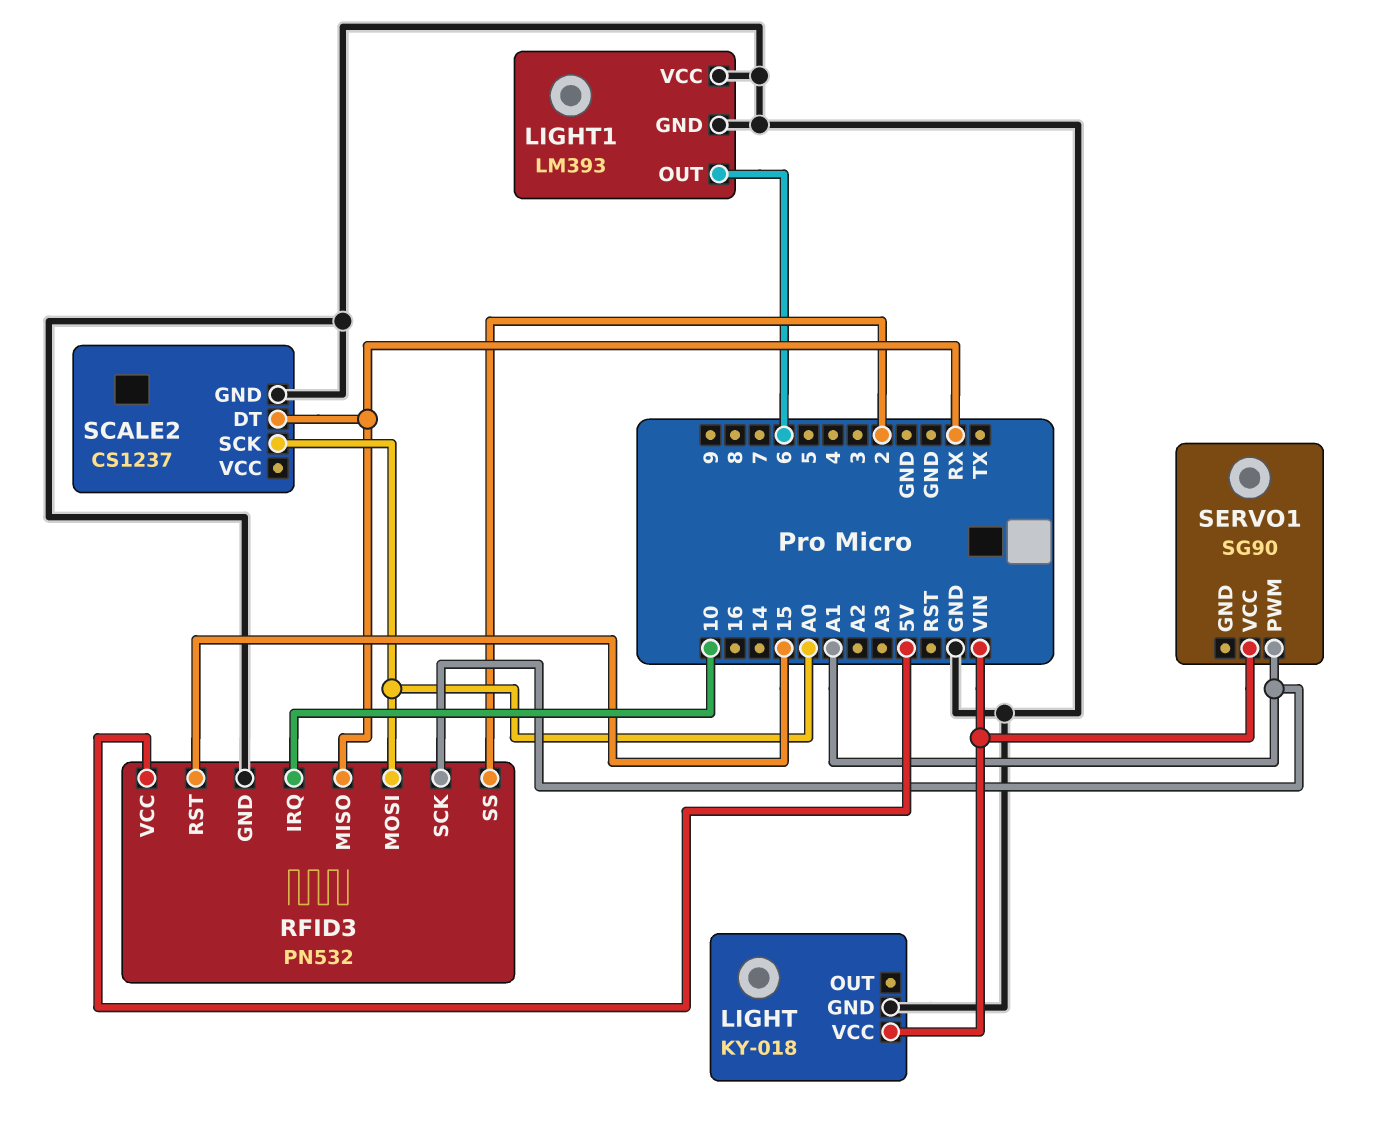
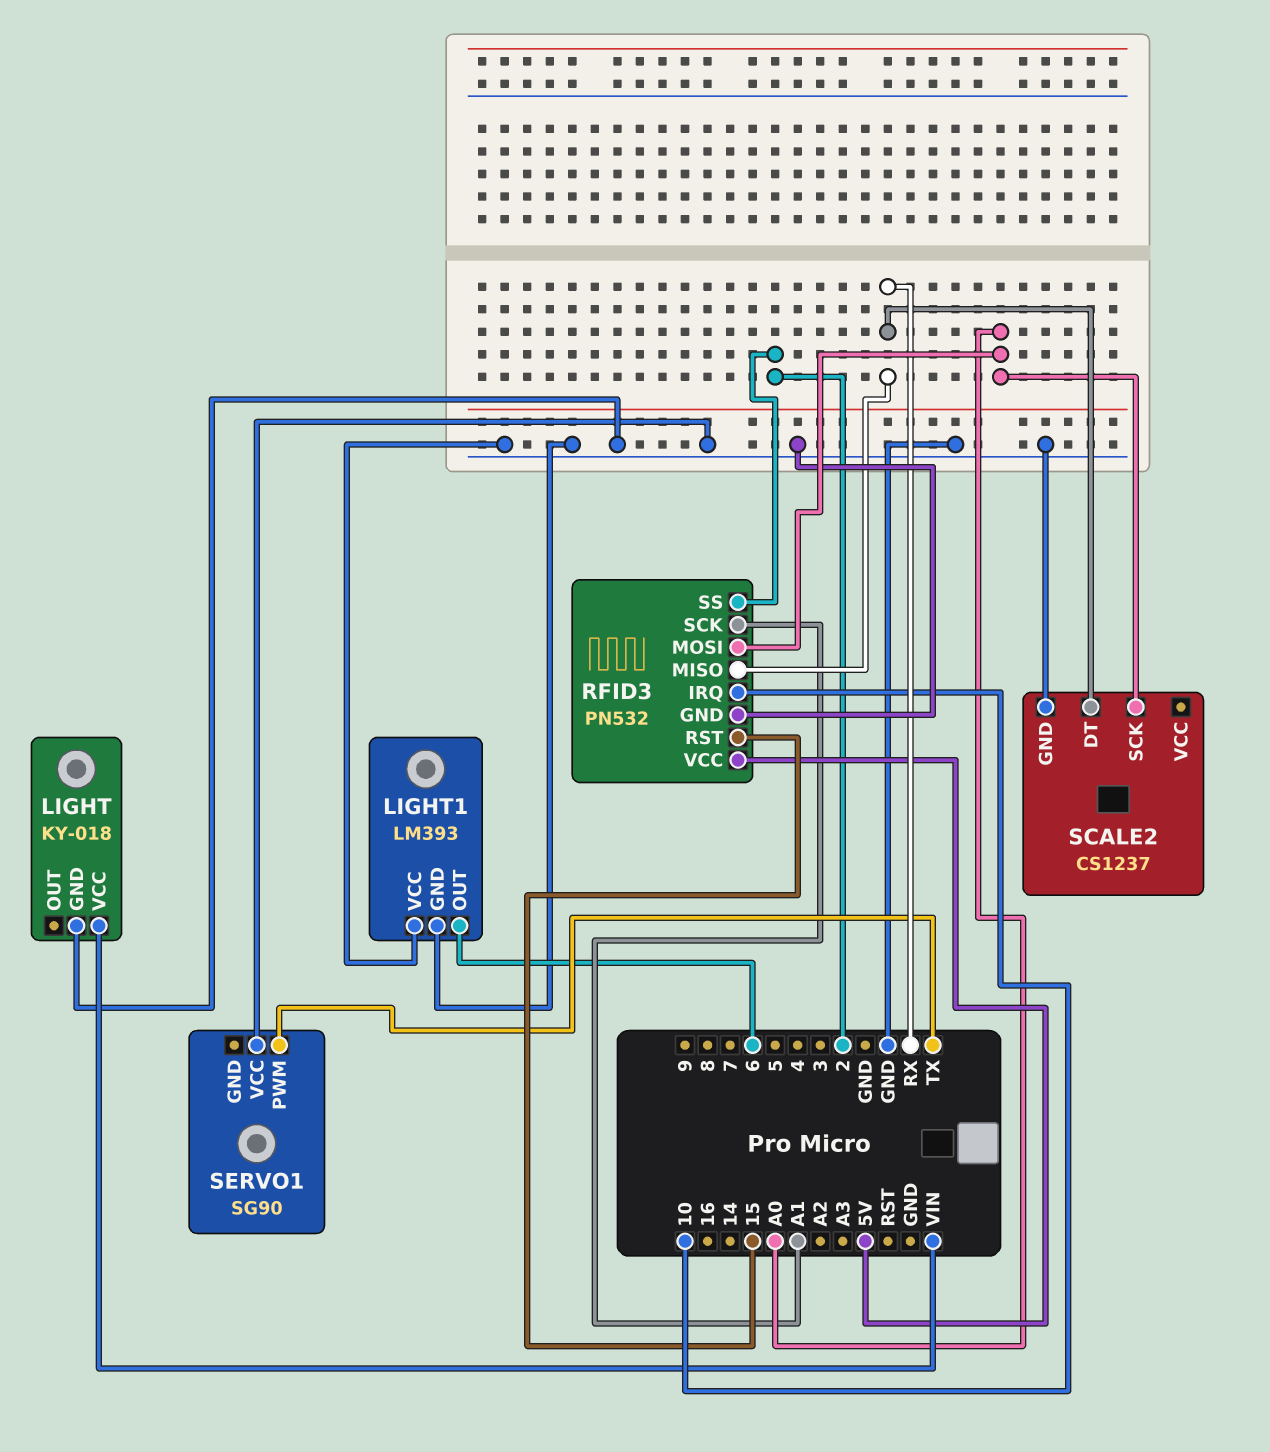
SERVO1 pin PWM: A1 -> TX
SERVO1 pin VCC: VIN -> GND

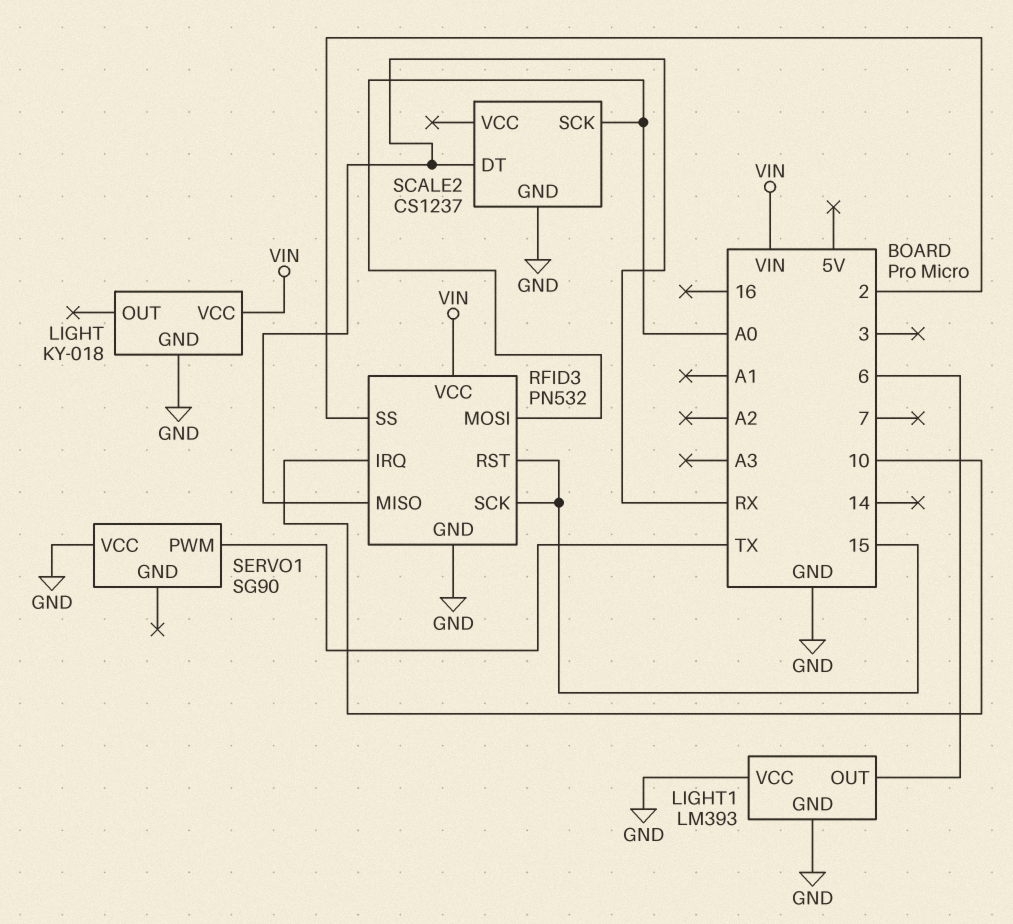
RFID3 pin SCK: A1 -> 15
RFID3 pin VCC: 5V -> VIN

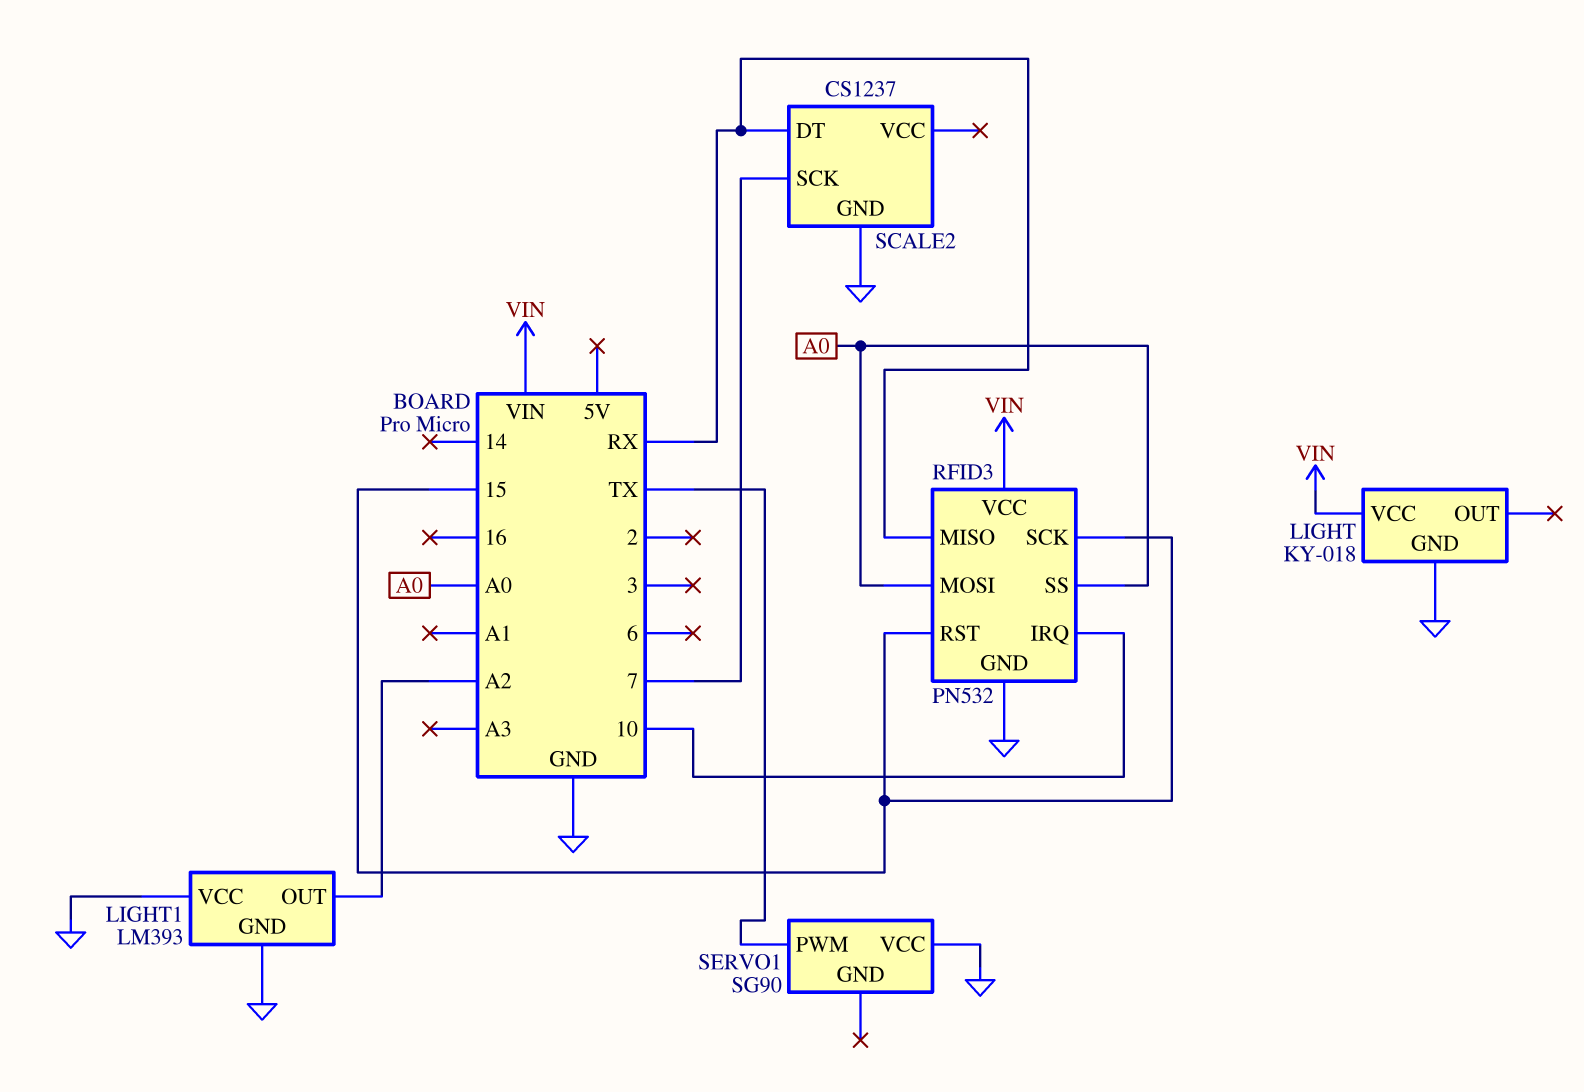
LIGHT1 pin OUT: 6 -> A2
RFID3 pin SS: 2 -> A0
SCALE2 pin SCK: A0 -> 7

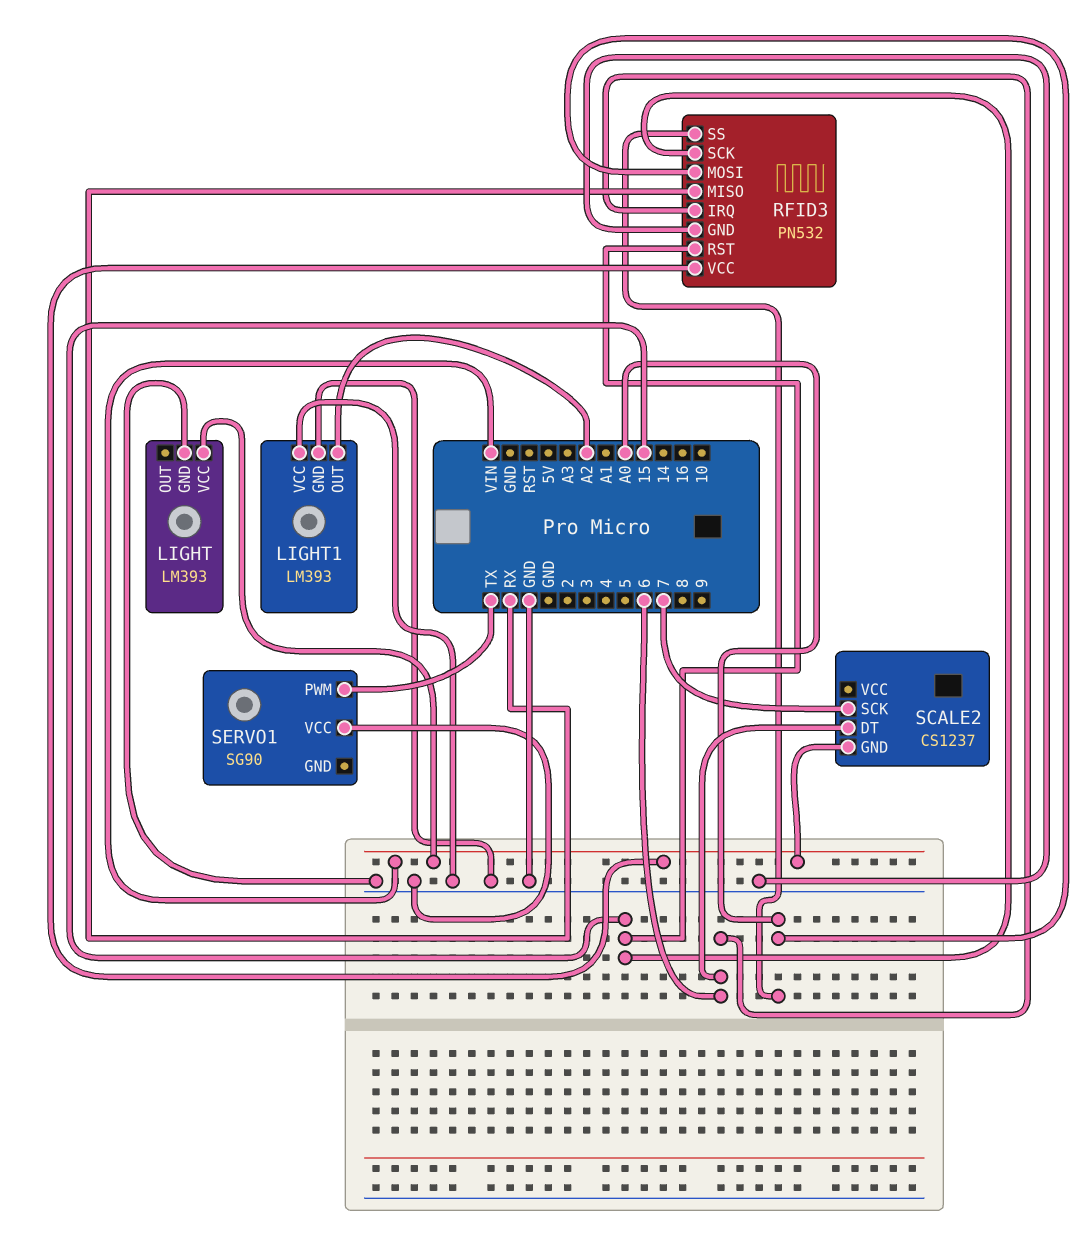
LIGHT: KY-018 -> LM393
RFID3 pin IRQ: 10 -> 6
SCALE2 pin DT: RX -> 6
SCALE2 pin GND: GND -> VIN

